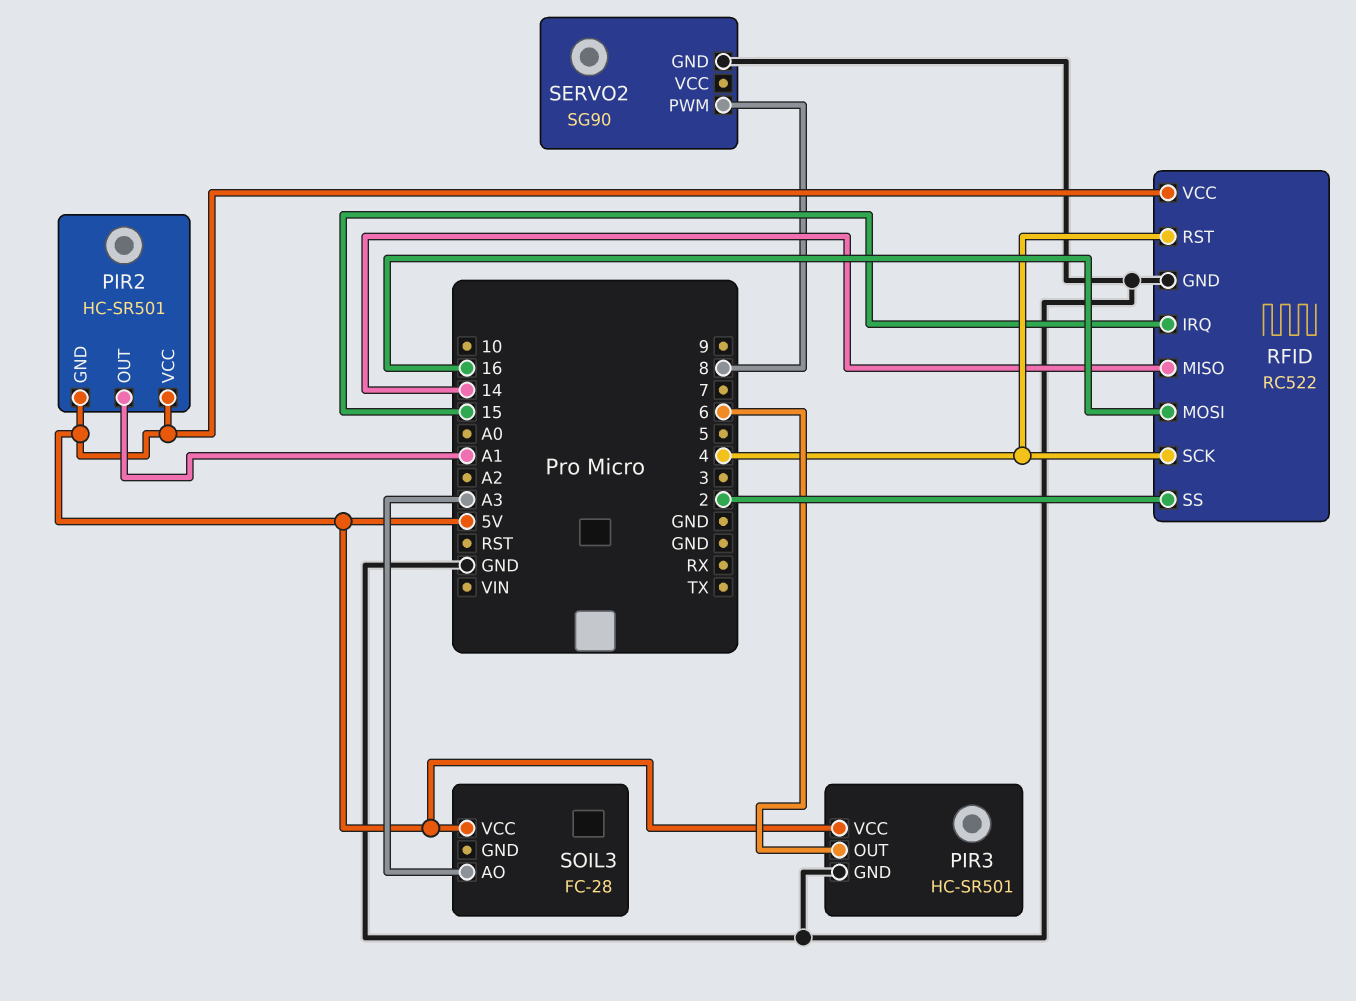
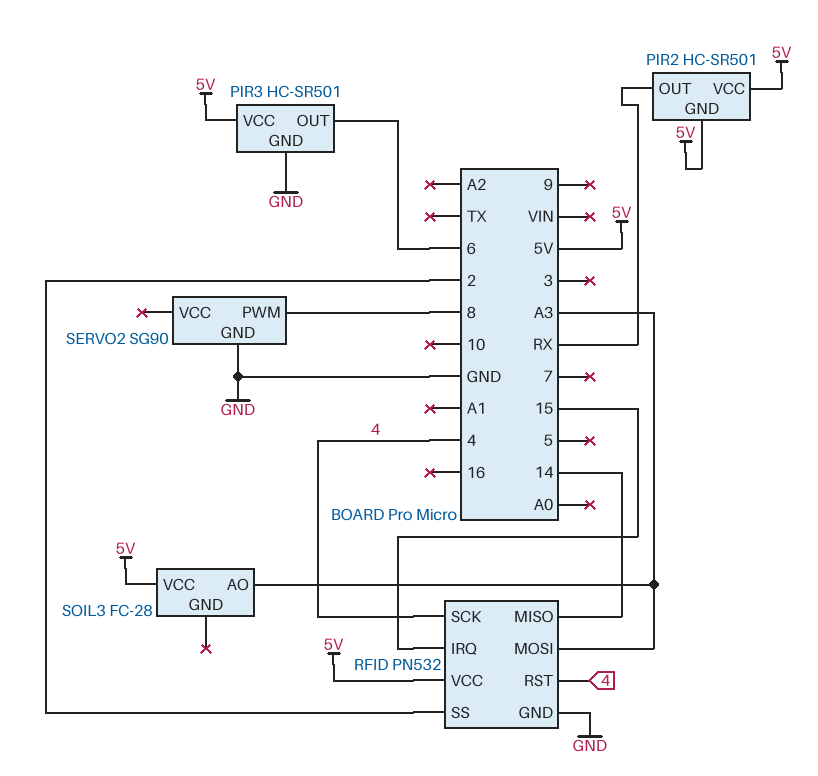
PIR2 pin OUT: A1 -> RX
RFID: RC522 -> PN532
RFID pin MOSI: 16 -> A3

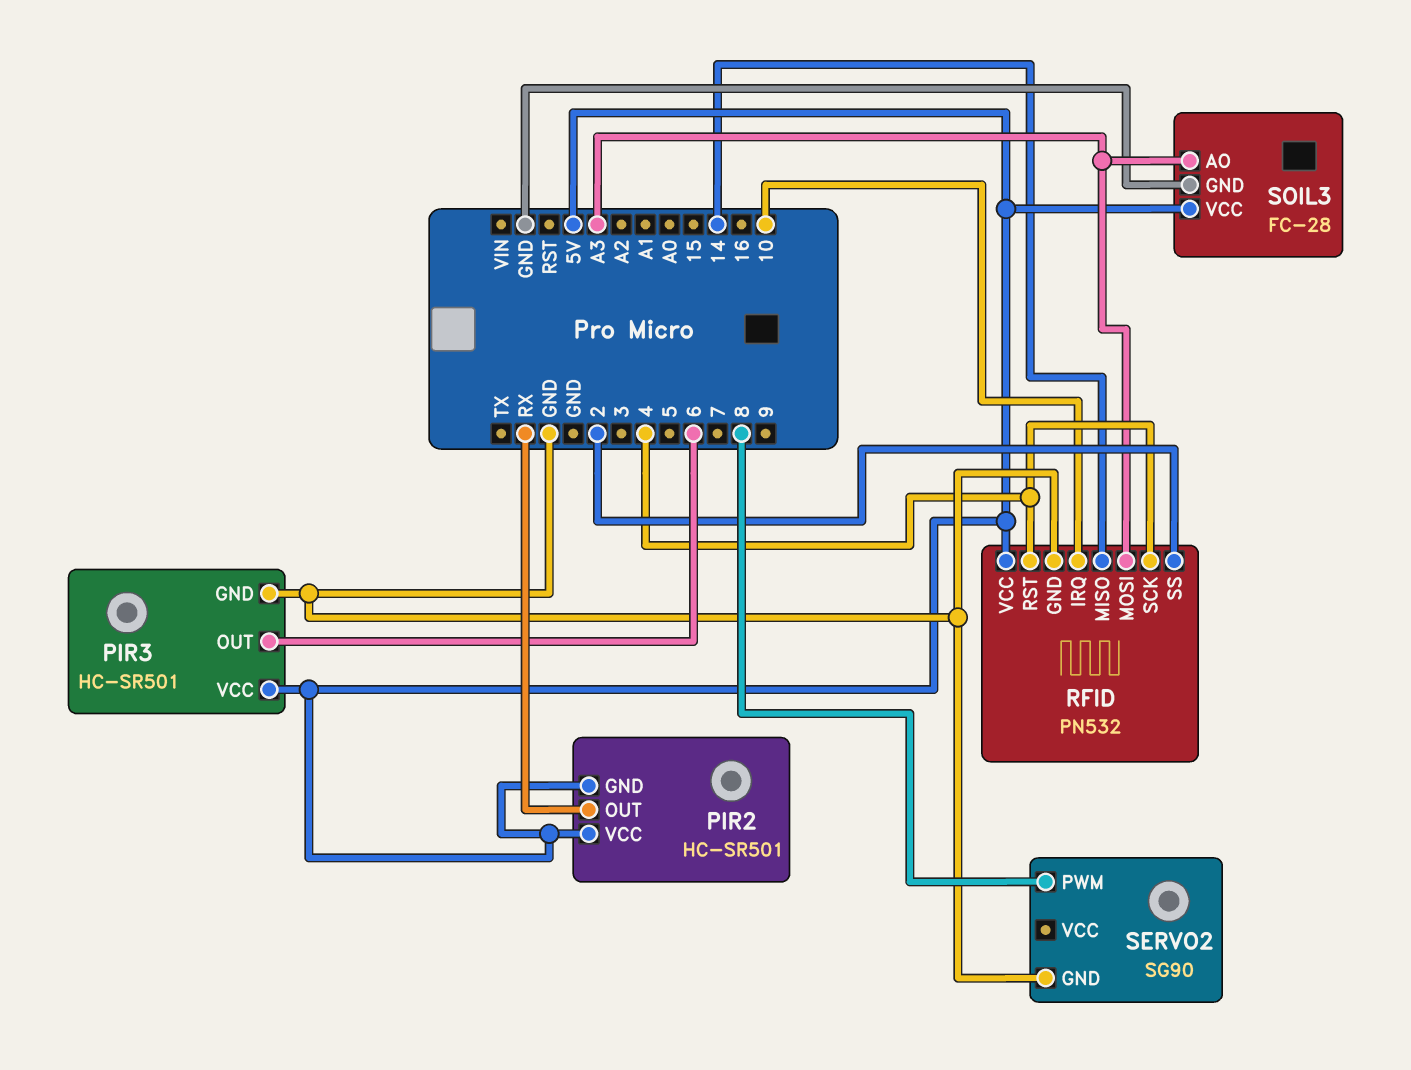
RFID pin IRQ: 15 -> 10
SOIL3 pin GND: none -> GND

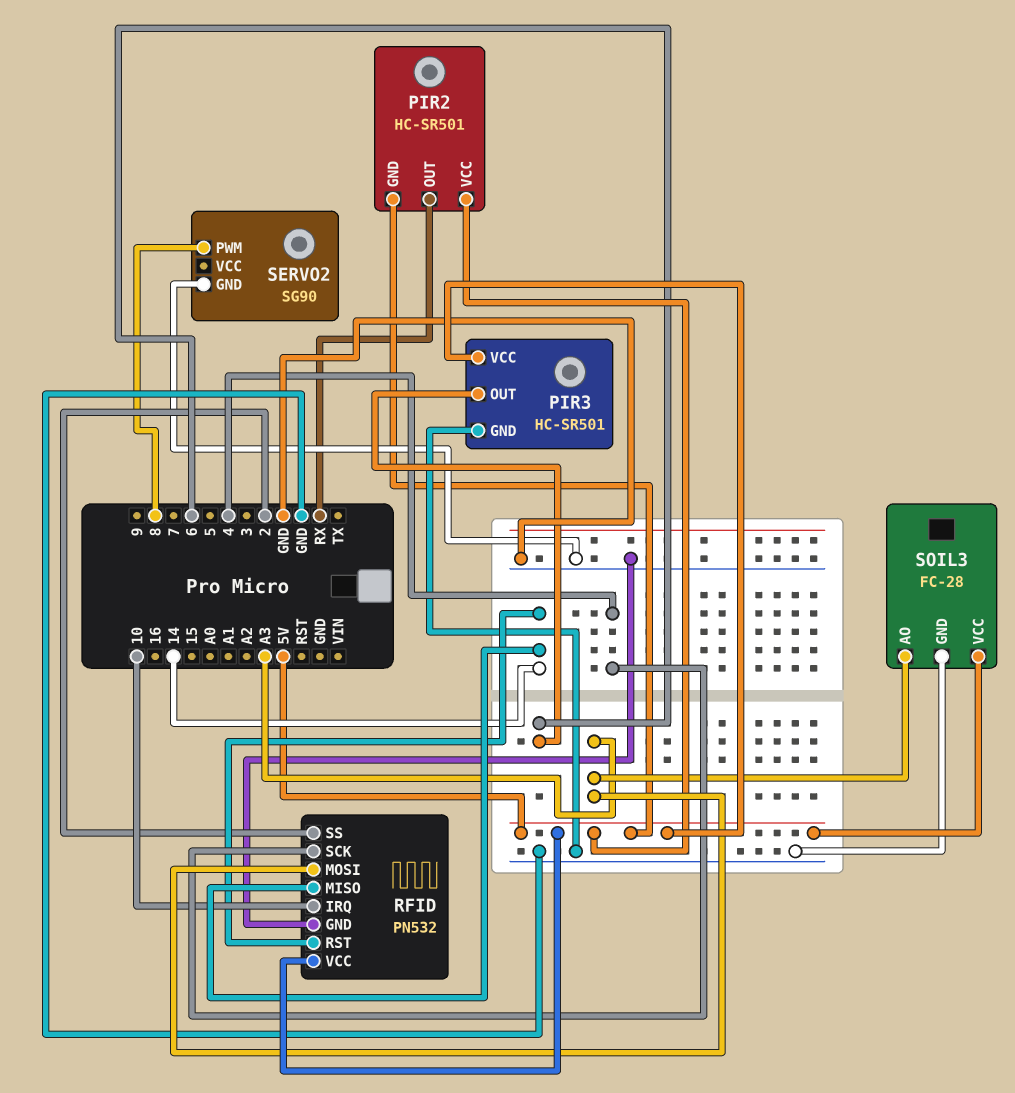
RFID pin RST: 4 -> 14

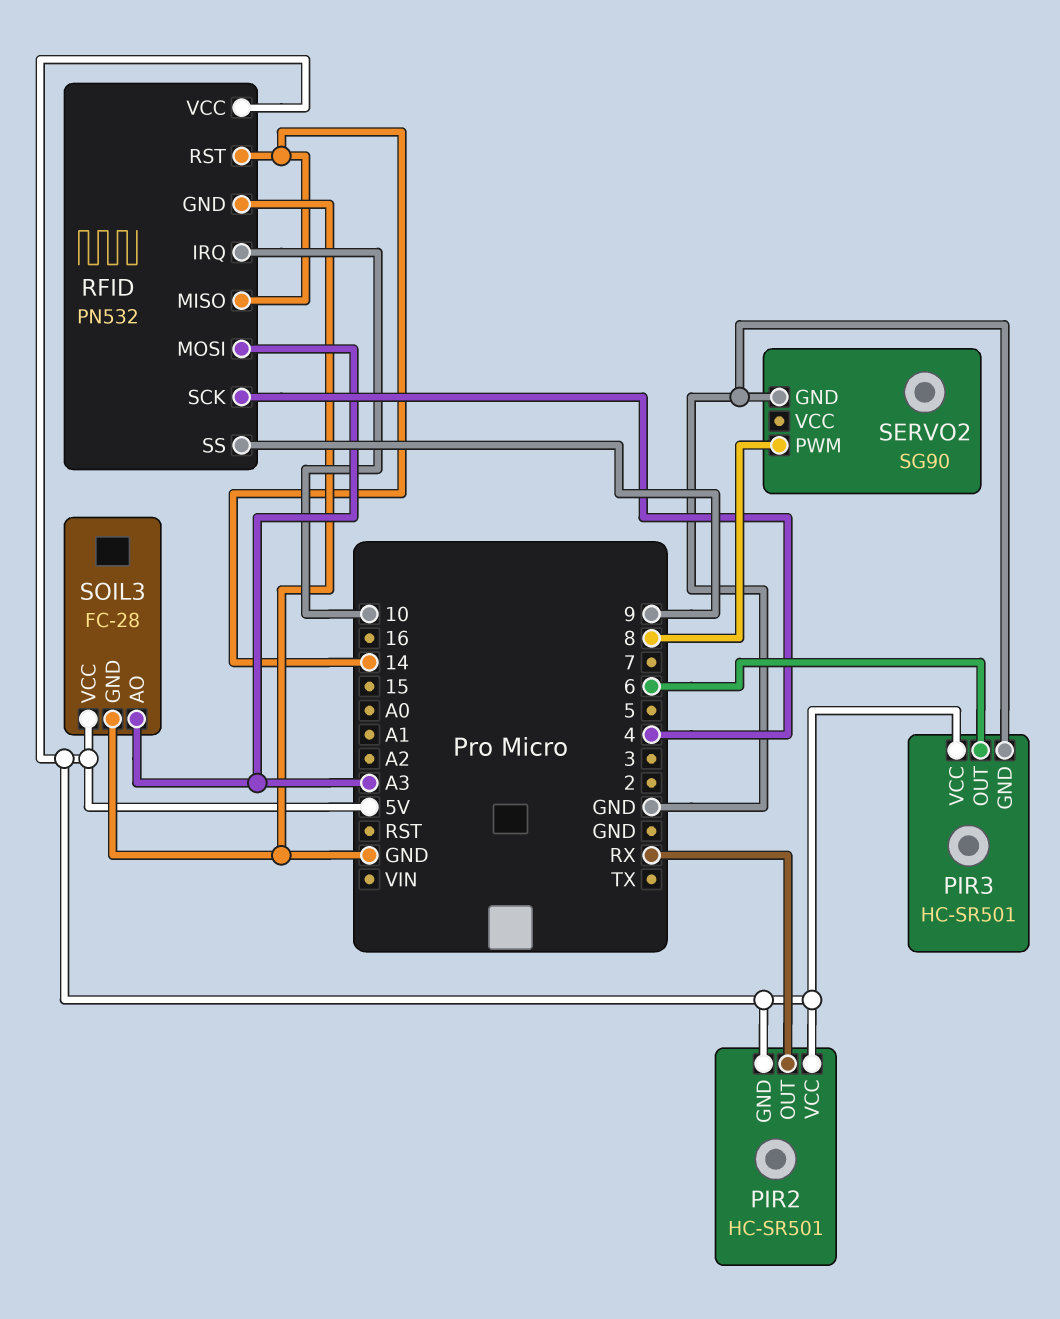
RFID pin SS: 2 -> 9

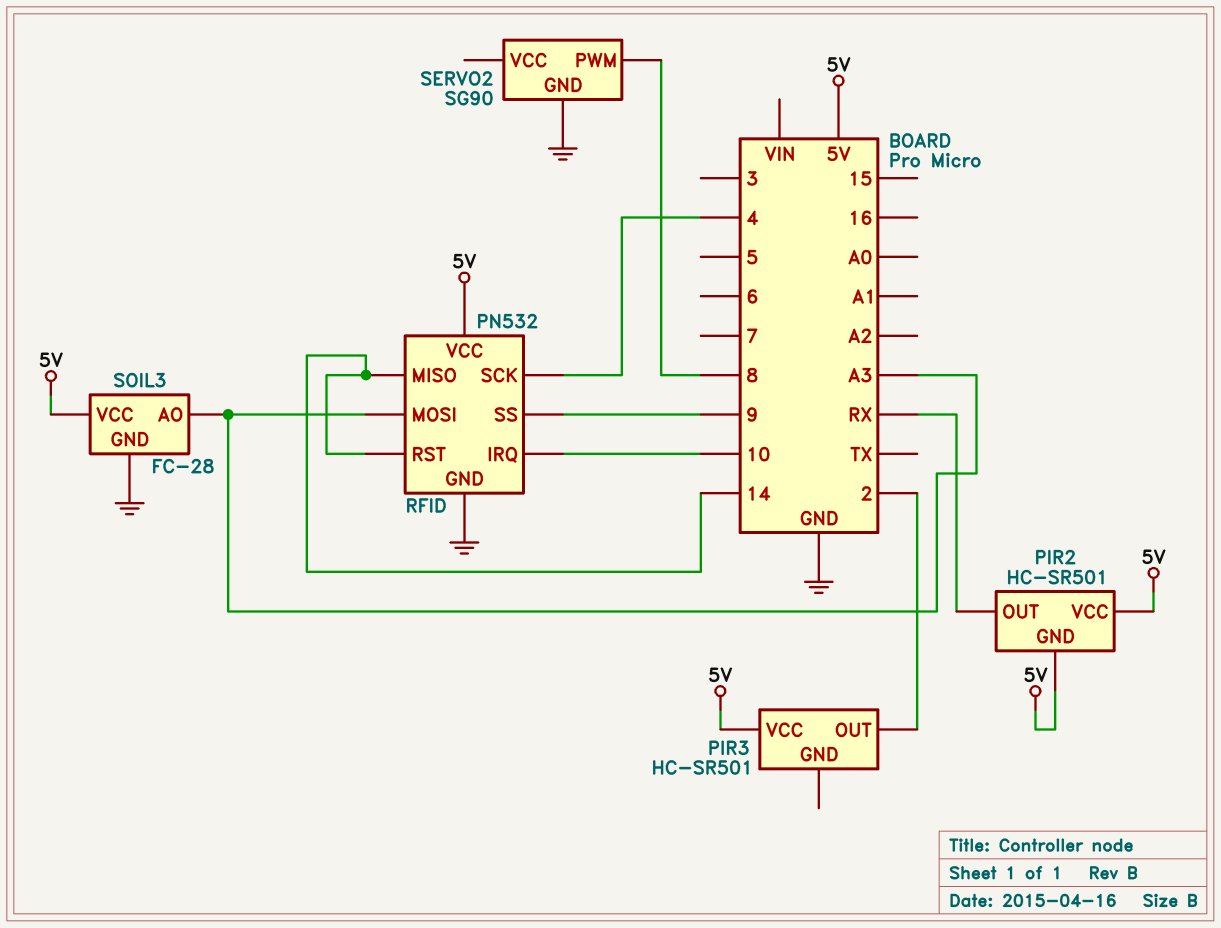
PIR3 pin GND: GND -> none
PIR3 pin OUT: 6 -> 2

